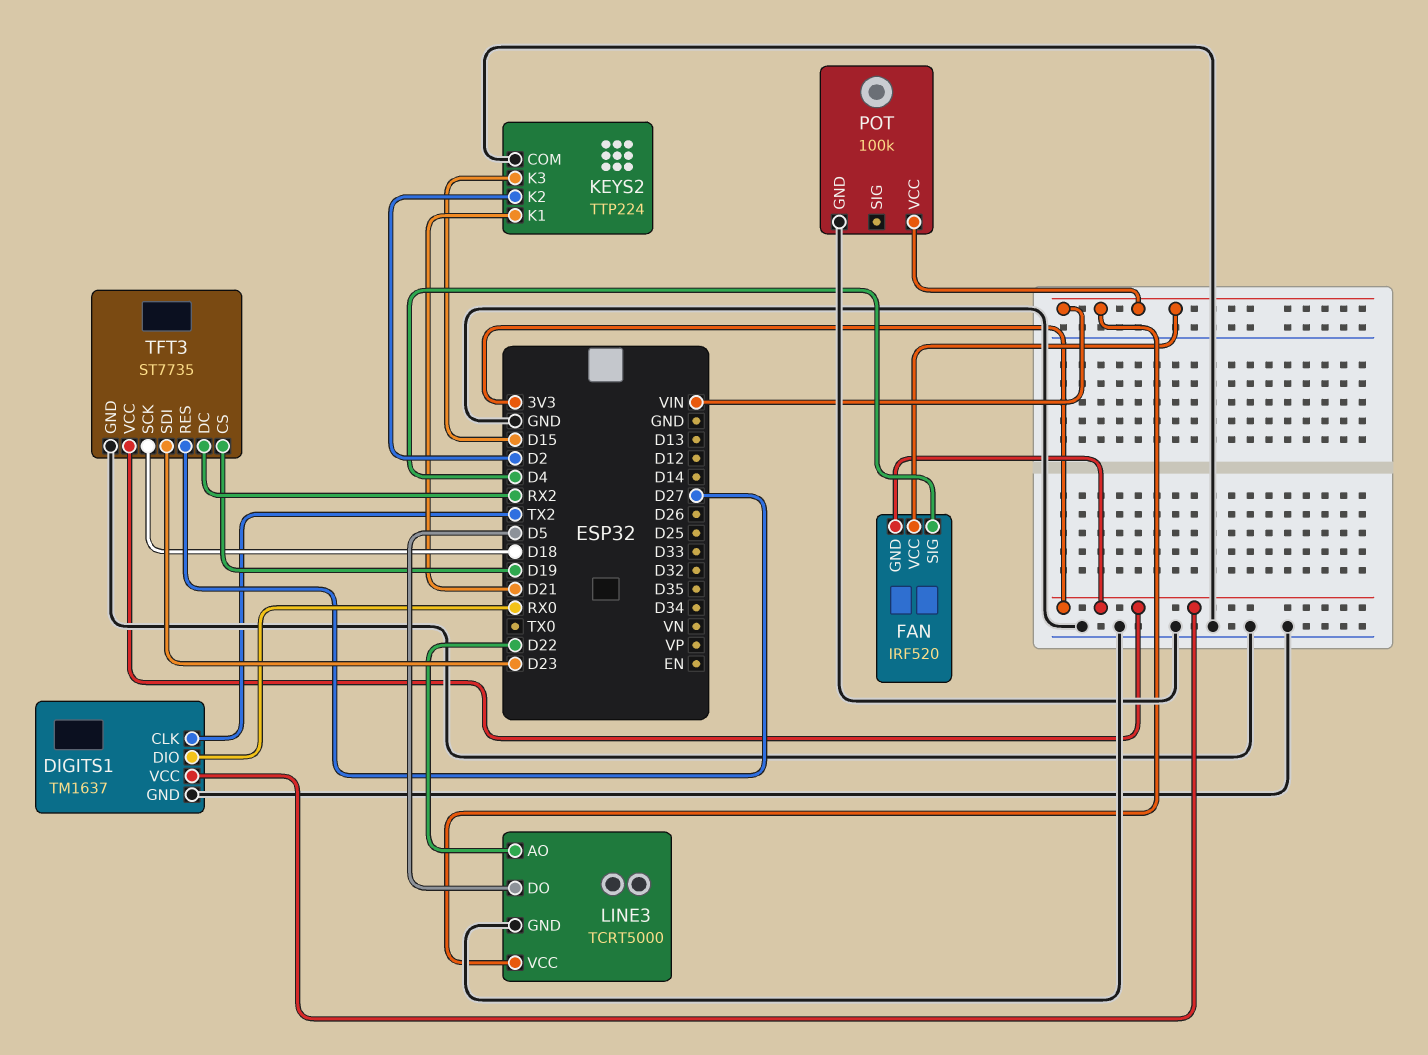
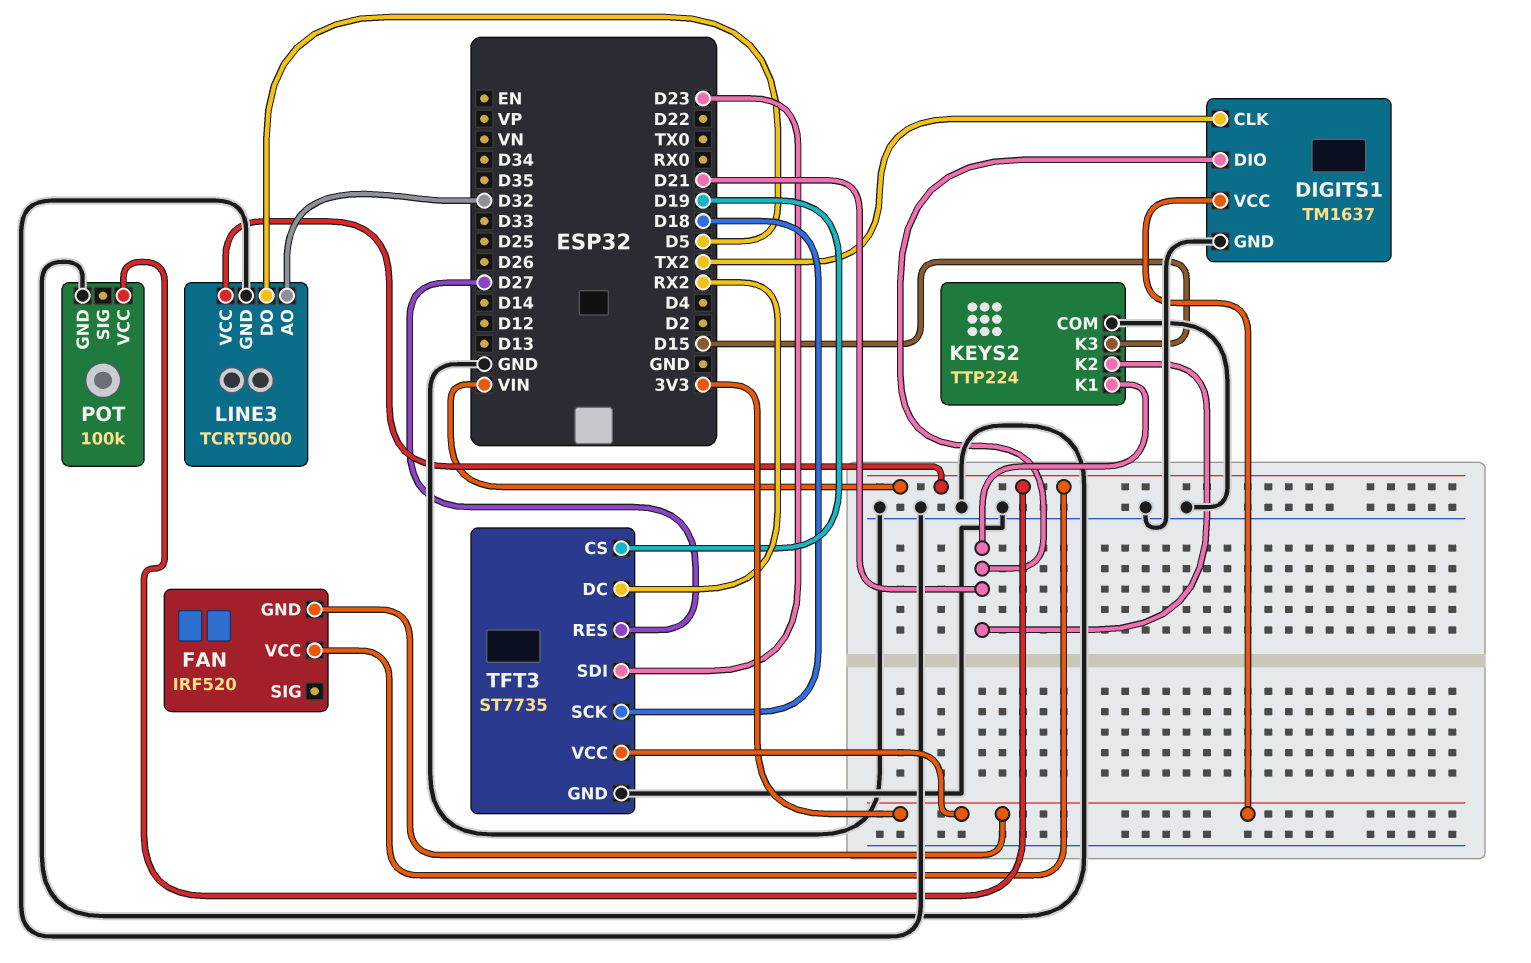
DIGITS1 pin DIO: RX0 -> D21
FAN pin SIG: D4 -> none
KEYS2 pin K2: D2 -> D21
LINE3 pin AO: D22 -> D32

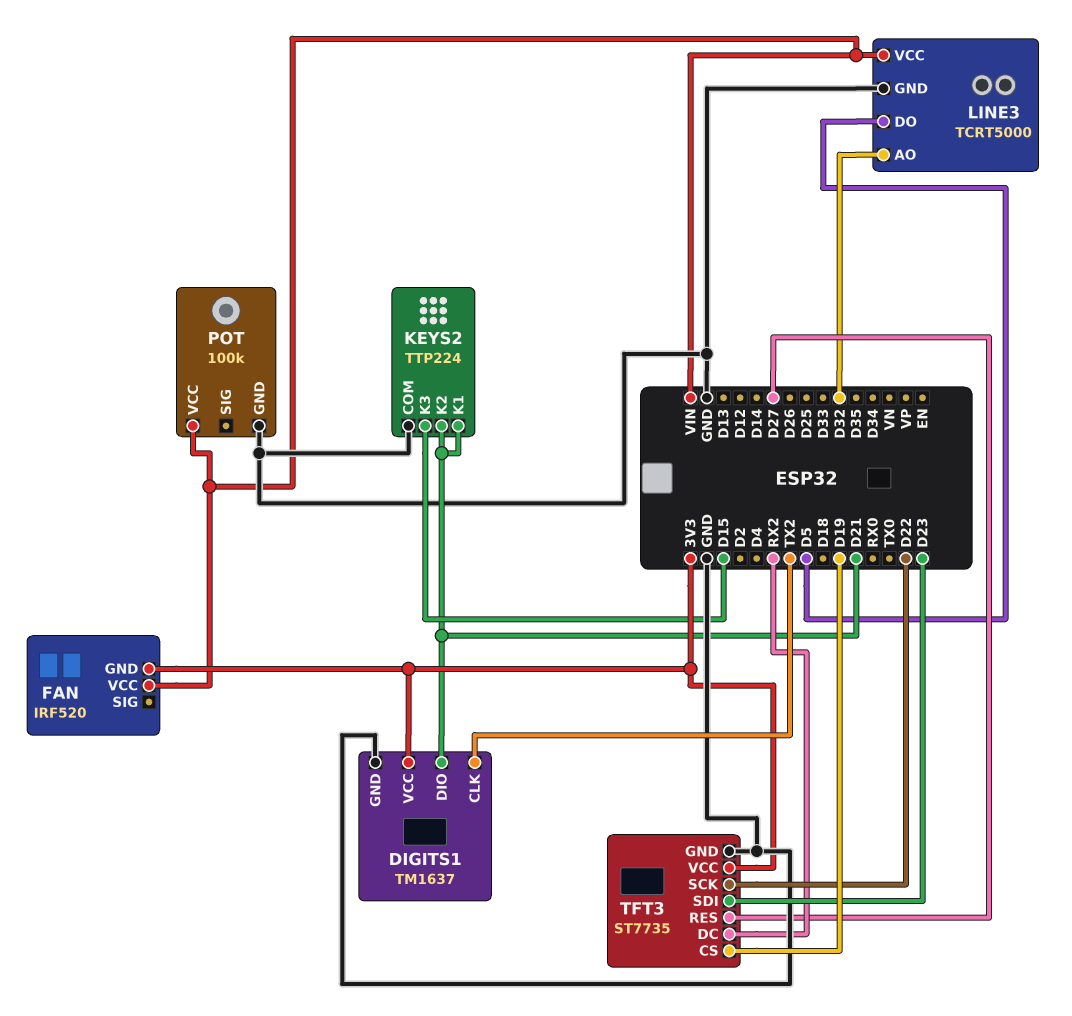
TFT3 pin SCK: D18 -> D22

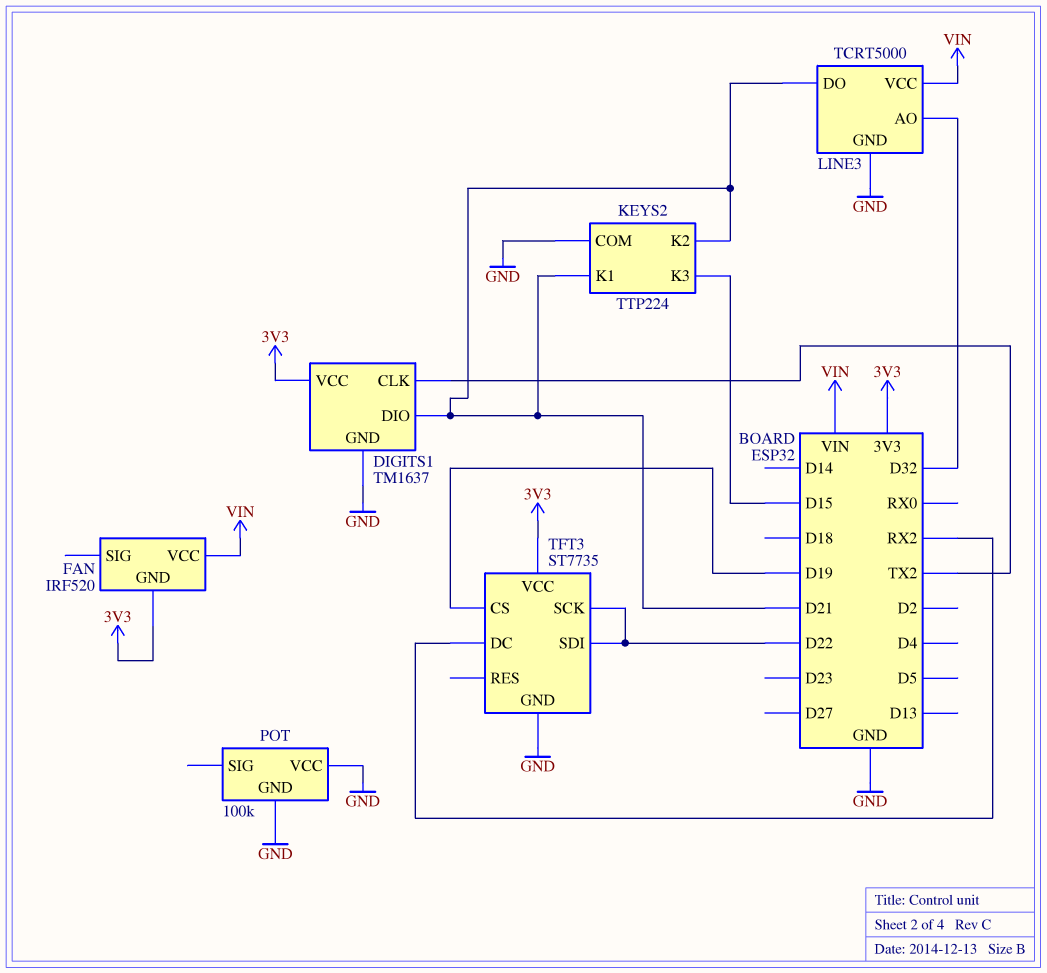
LINE3 pin DO: D5 -> D21
POT pin VCC: VIN -> GND
TFT3 pin RES: D27 -> none
TFT3 pin SDI: D23 -> D22

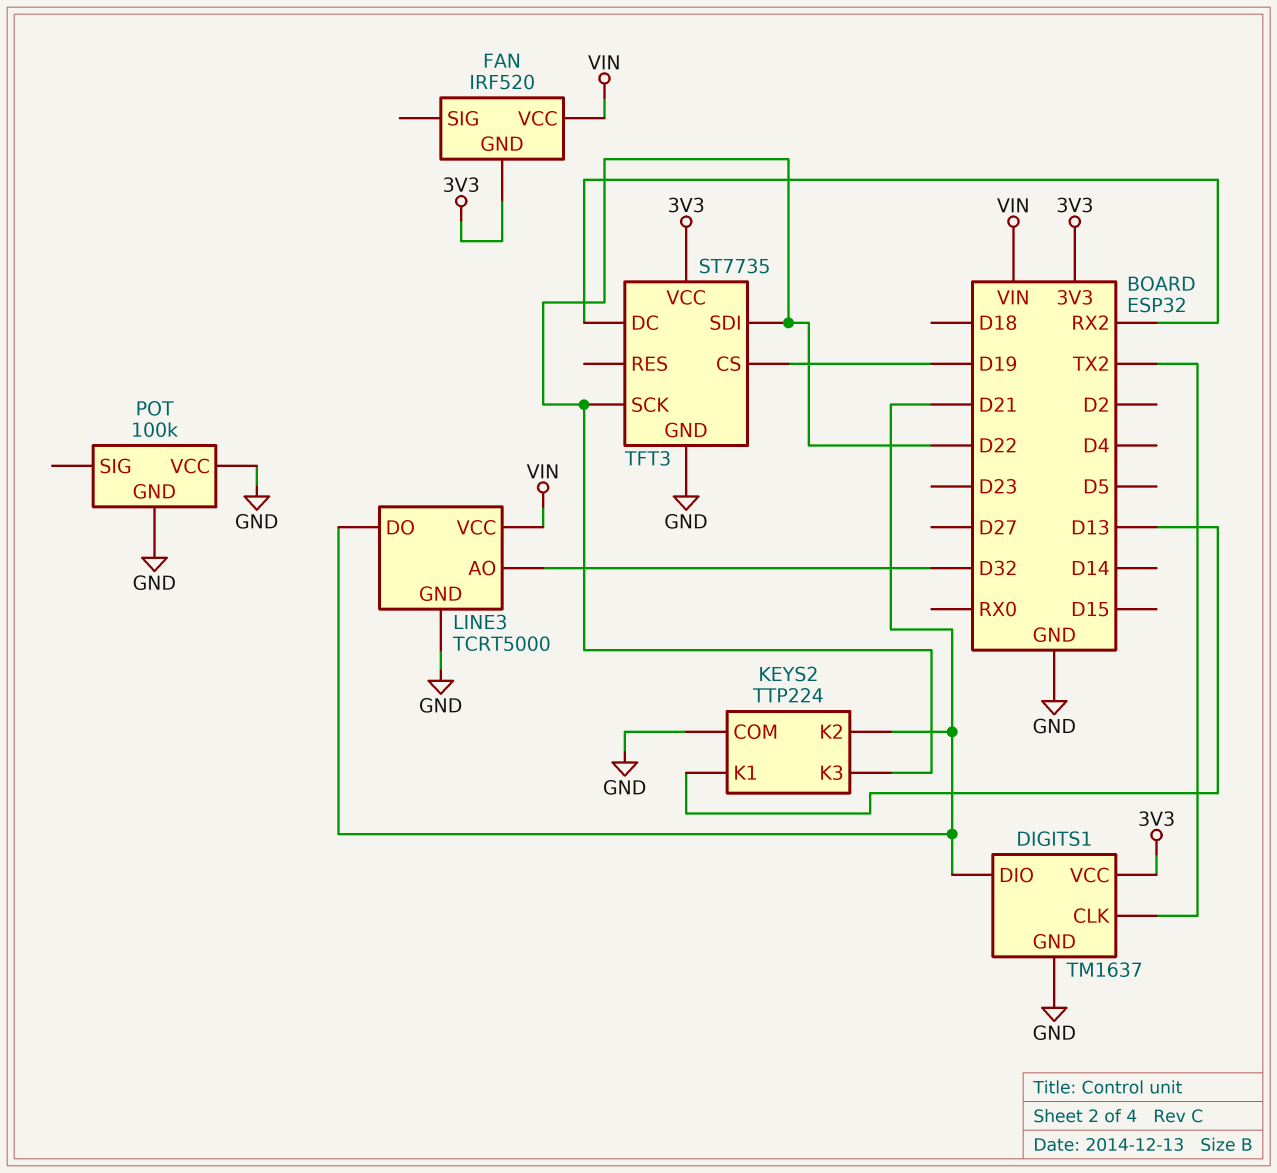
KEYS2 pin K1: D21 -> D13
KEYS2 pin K3: D15 -> D22

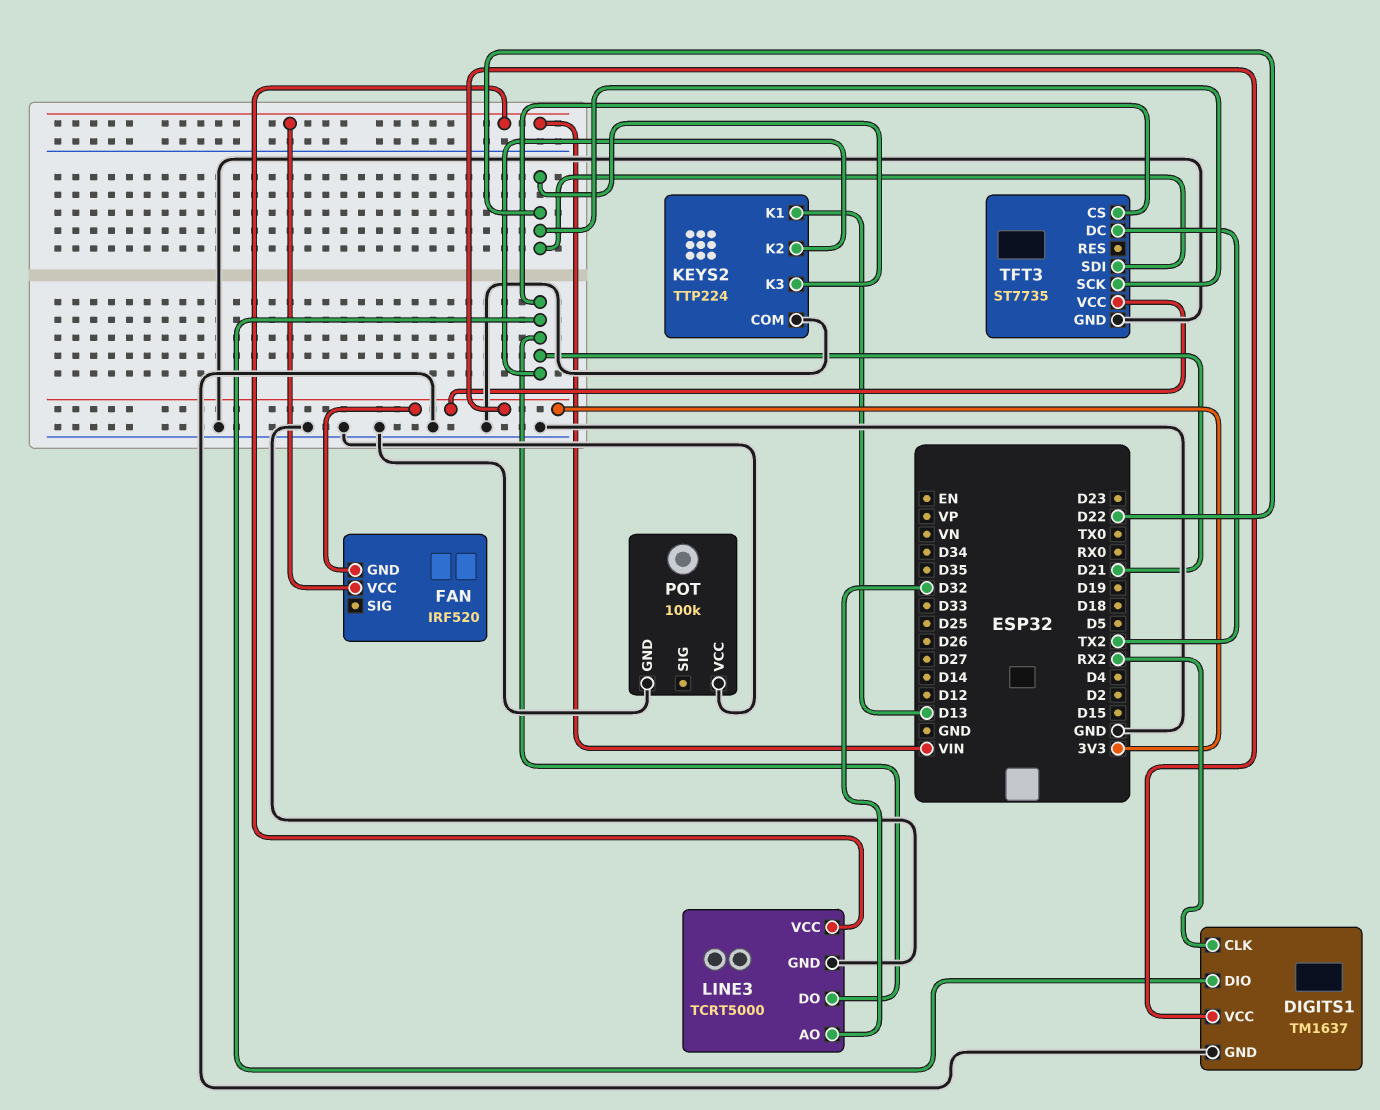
DIGITS1 pin CLK: TX2 -> RX2
TFT3 pin CS: D19 -> D21
TFT3 pin DC: RX2 -> TX2

